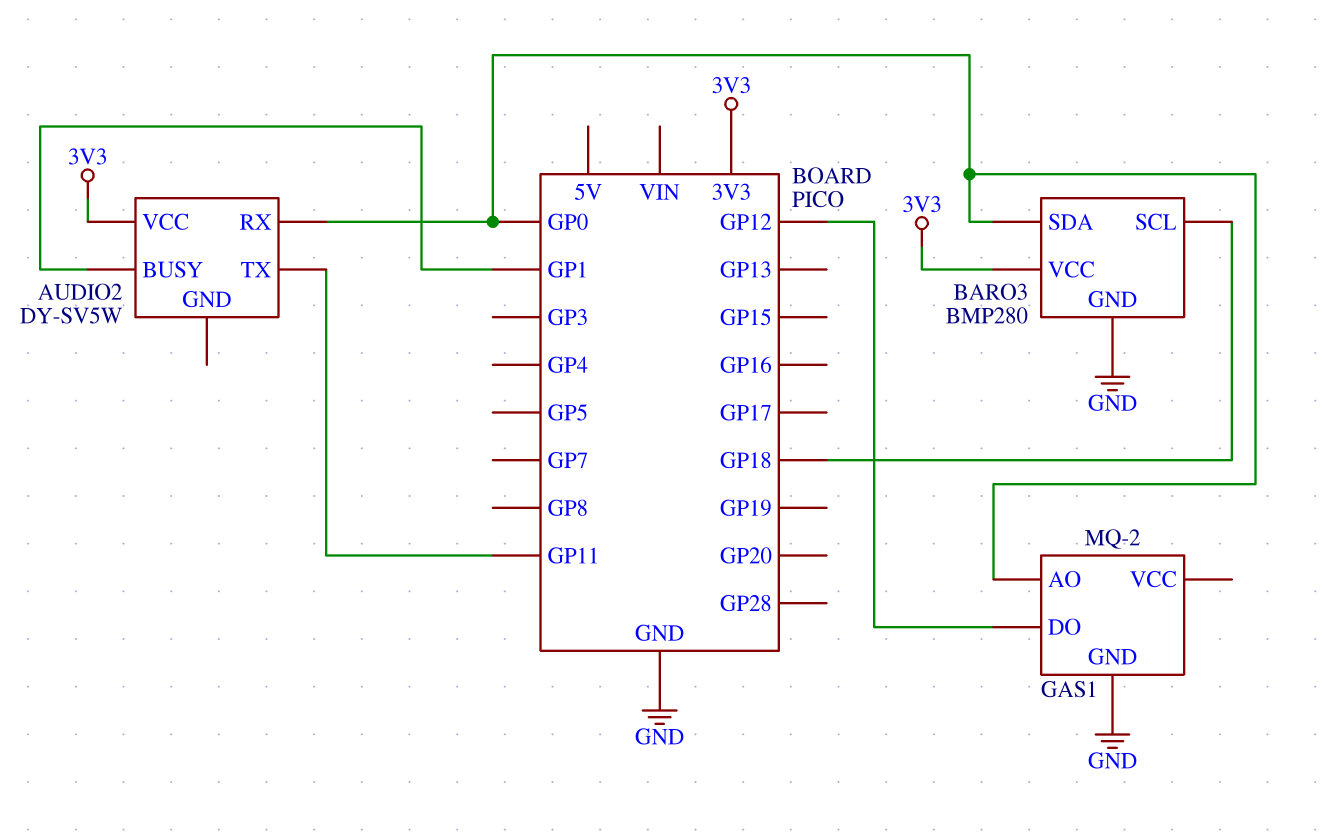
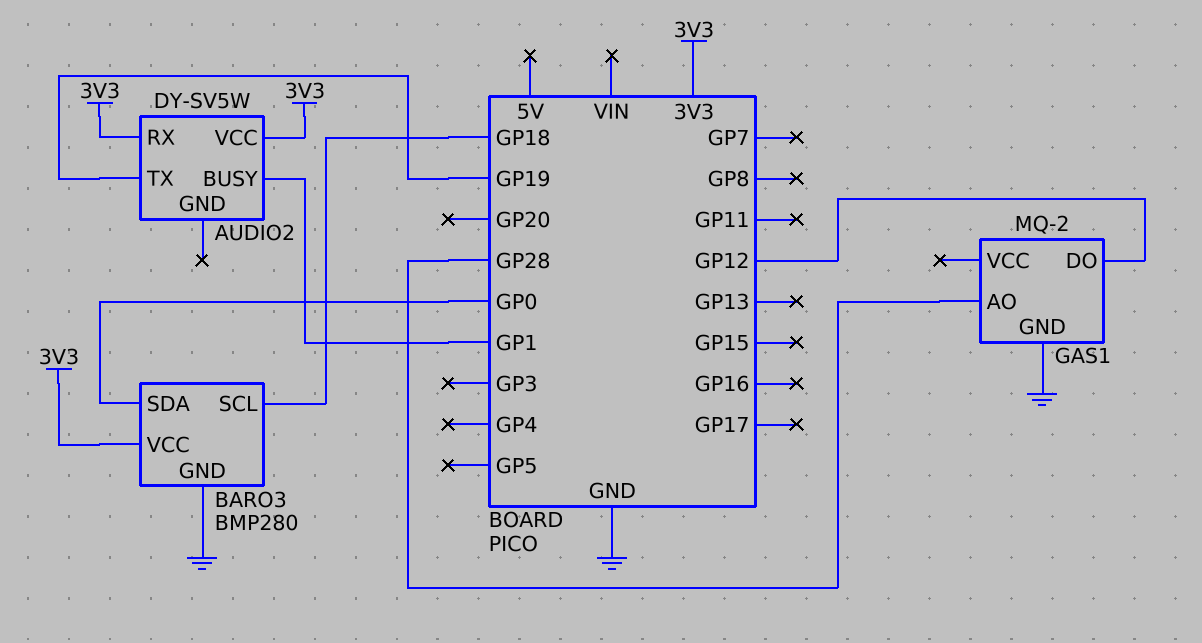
AUDIO2 pin RX: GP0 -> 3V3
AUDIO2 pin TX: GP11 -> GP19
GAS1 pin AO: GP0 -> GP28

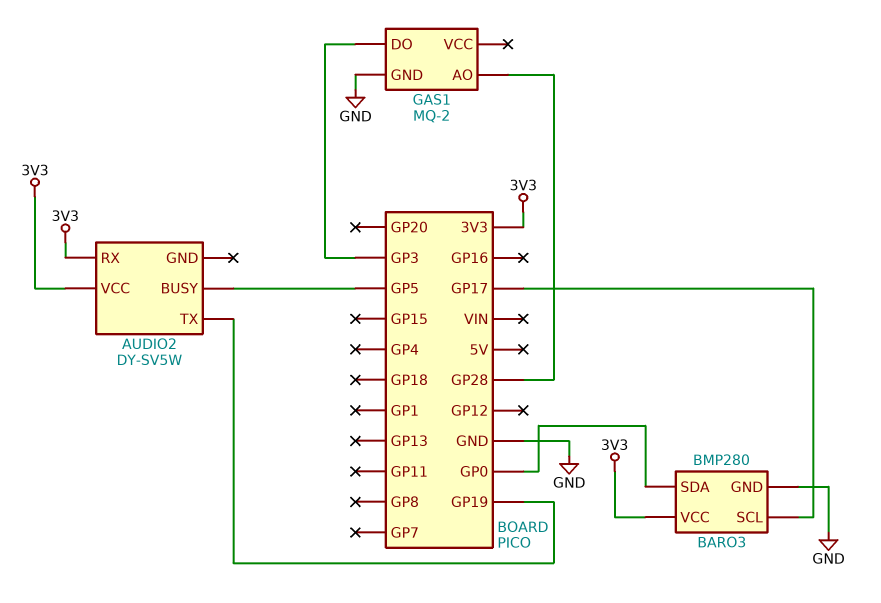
AUDIO2 pin BUSY: GP1 -> GP5
BARO3 pin SCL: GP18 -> GP17
GAS1 pin DO: GP12 -> GP3

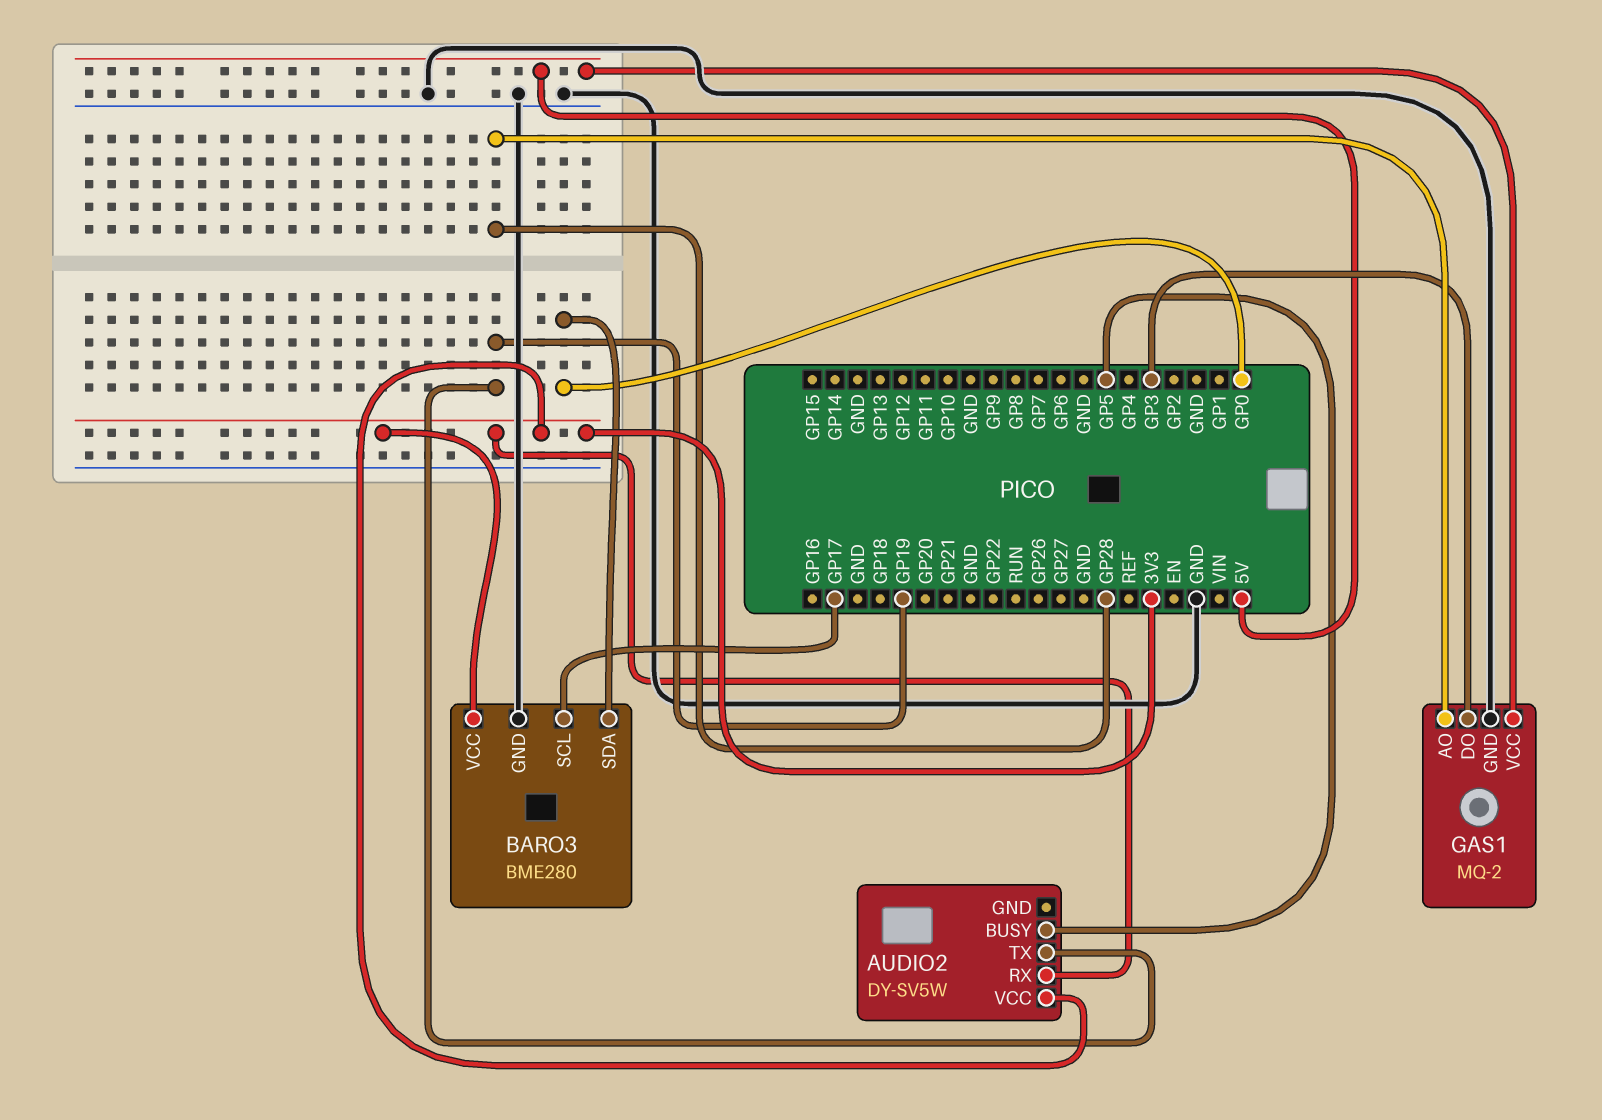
BARO3: BMP280 -> BME280
GAS1 pin VCC: none -> 5V

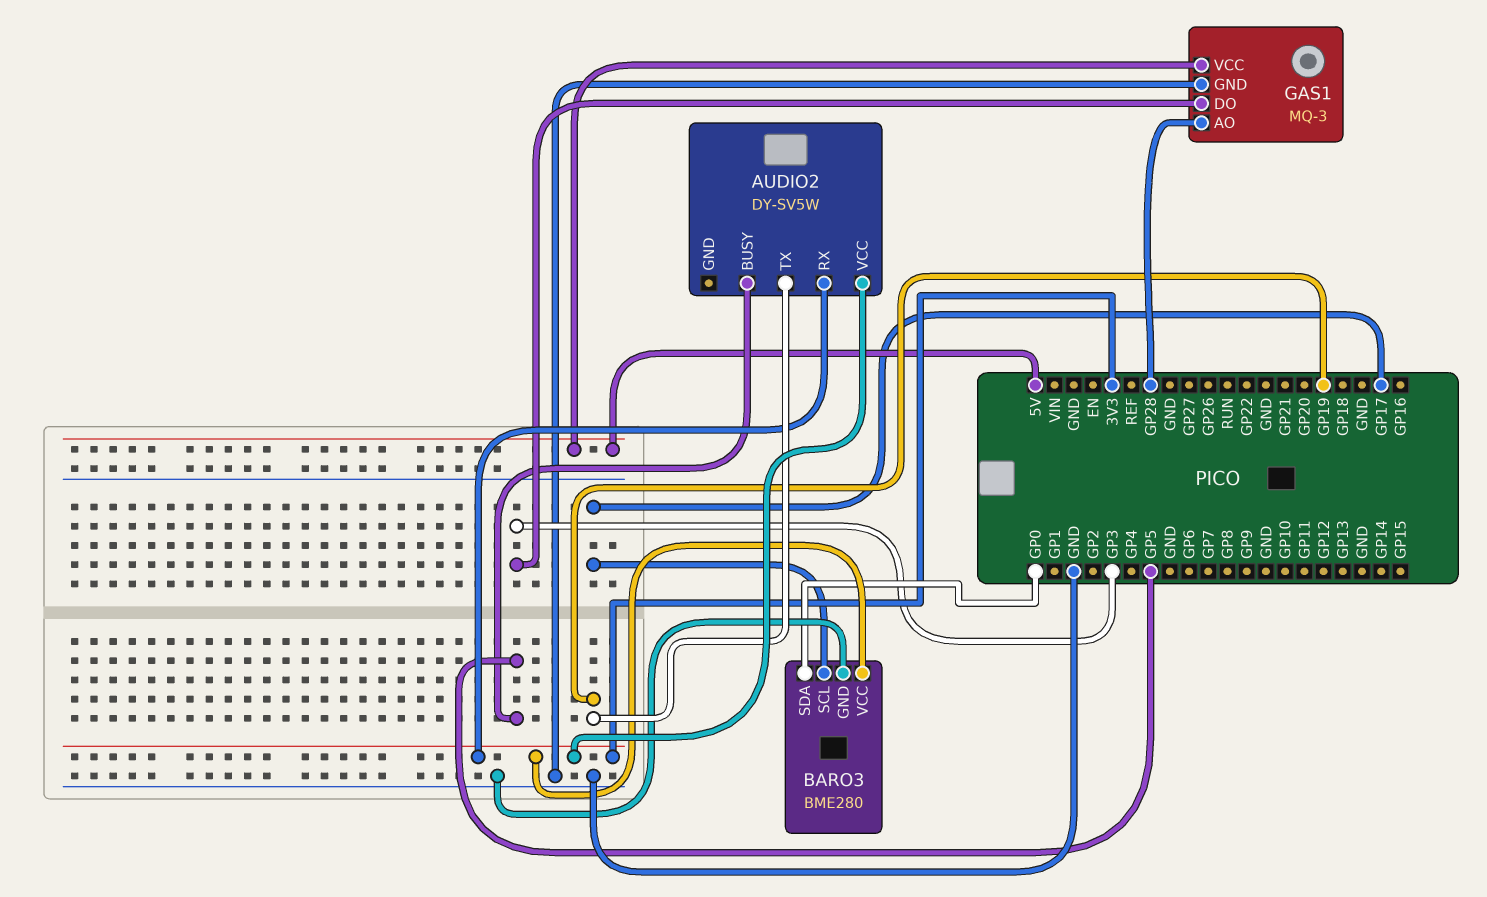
GAS1: MQ-2 -> MQ-3

